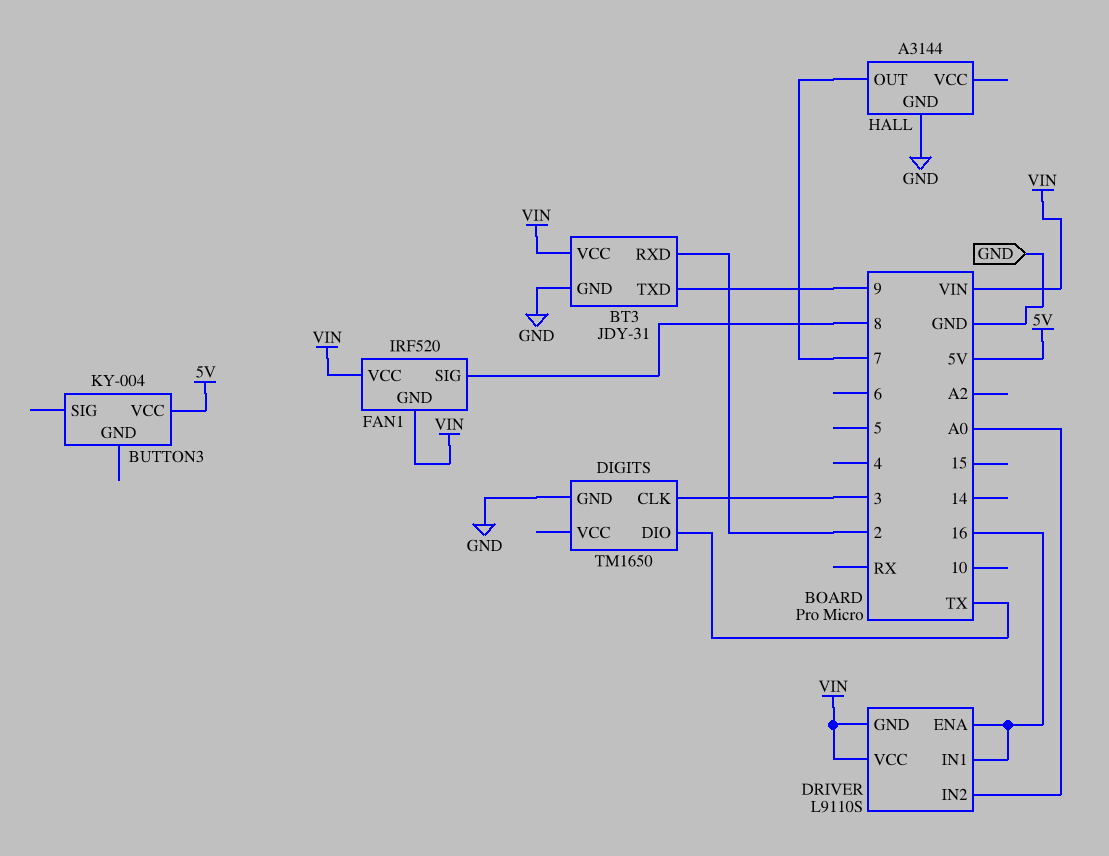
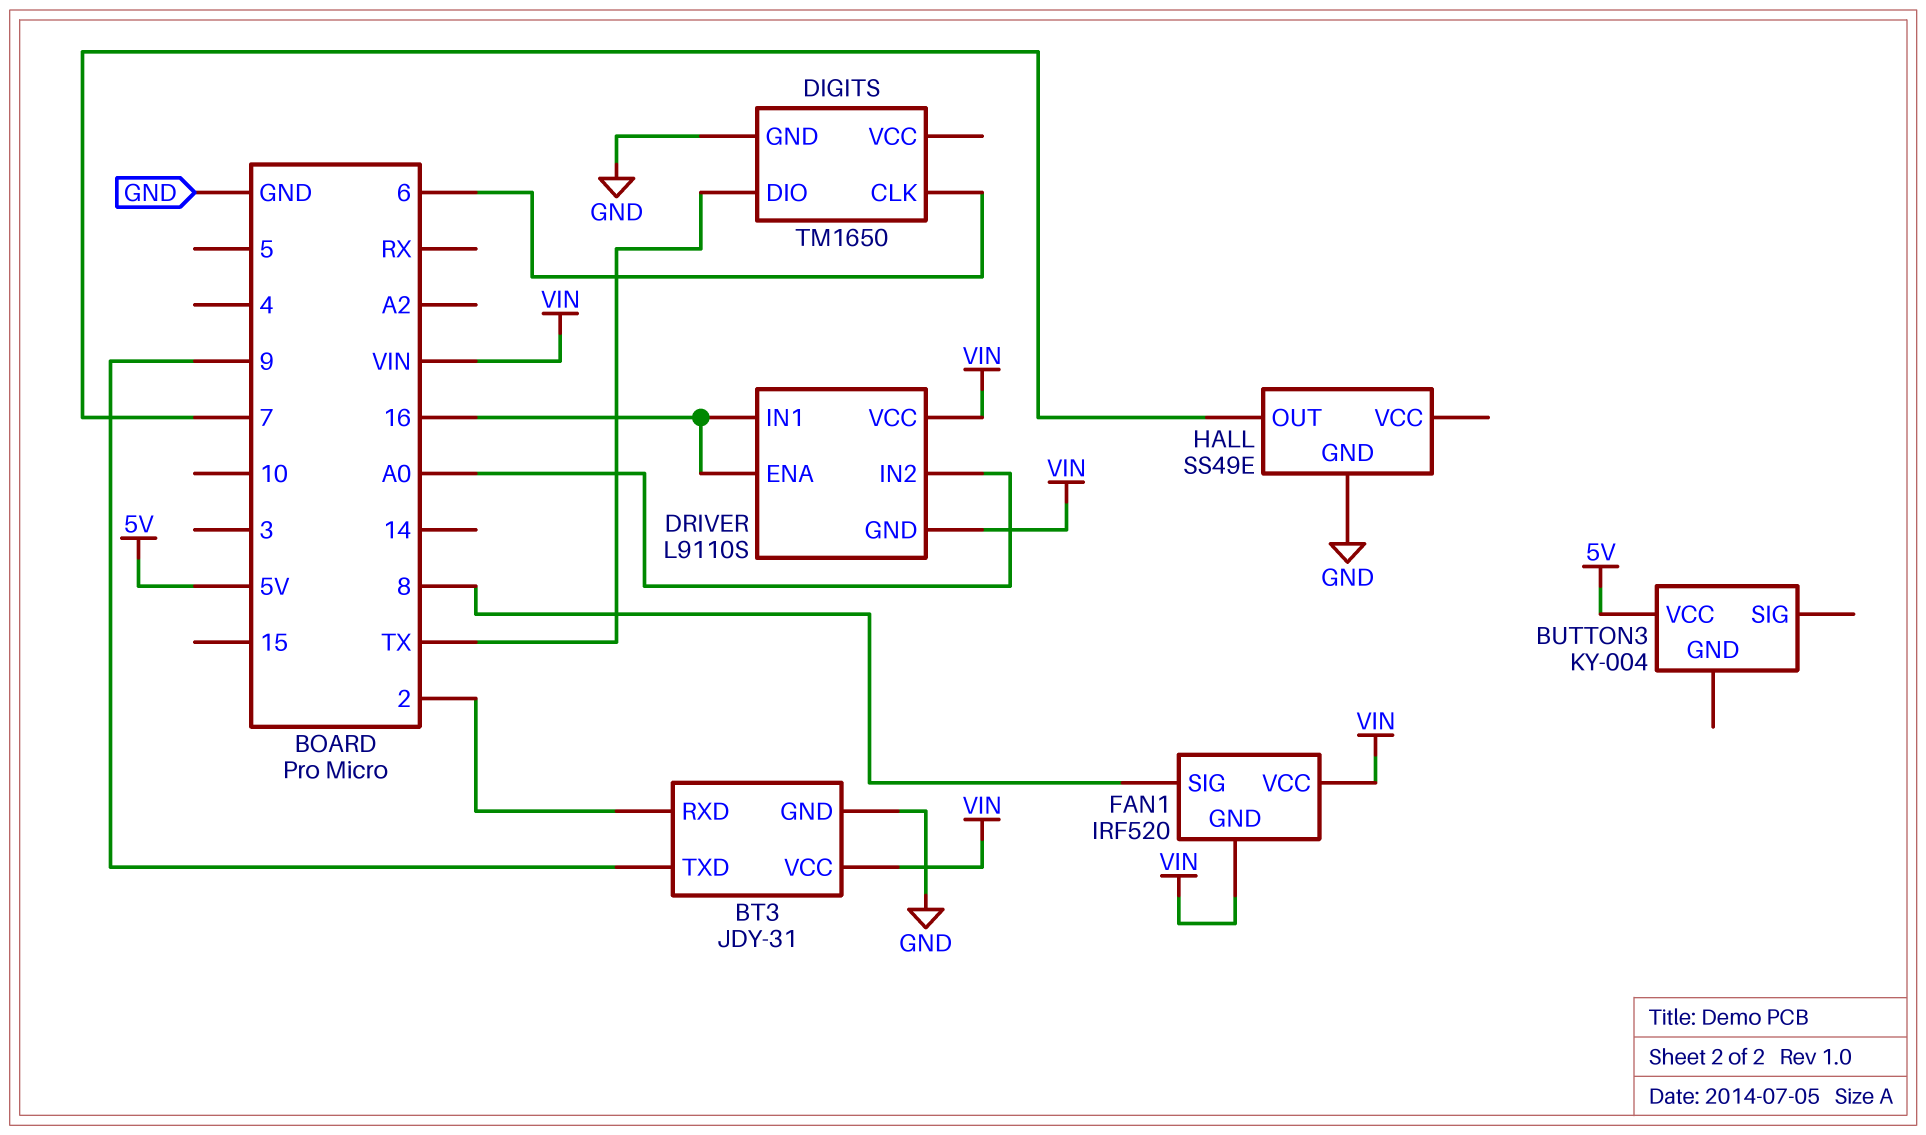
DIGITS pin CLK: 3 -> 6
HALL: A3144 -> SS49E

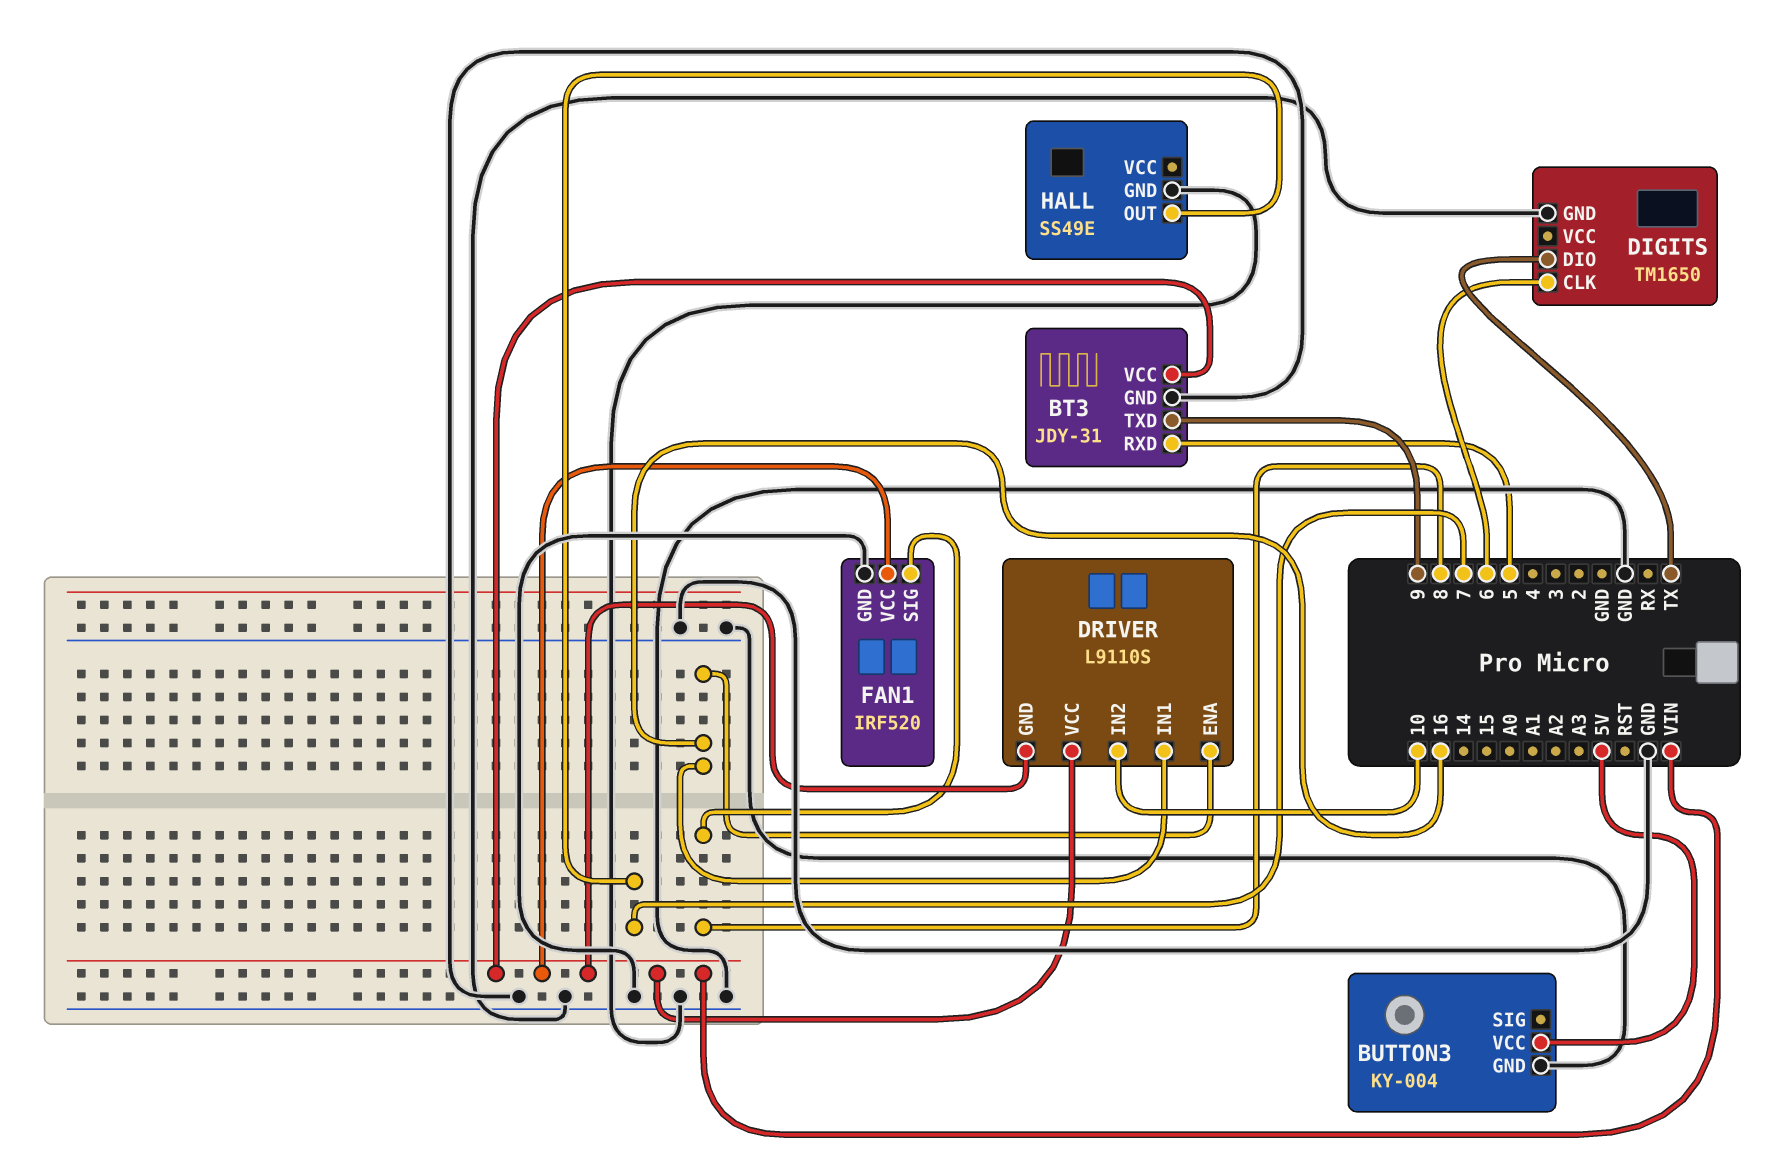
BT3 pin RXD: 2 -> 5
BUTTON3 pin GND: none -> GND
DRIVER pin IN2: A0 -> 10
FAN1 pin GND: VIN -> GND

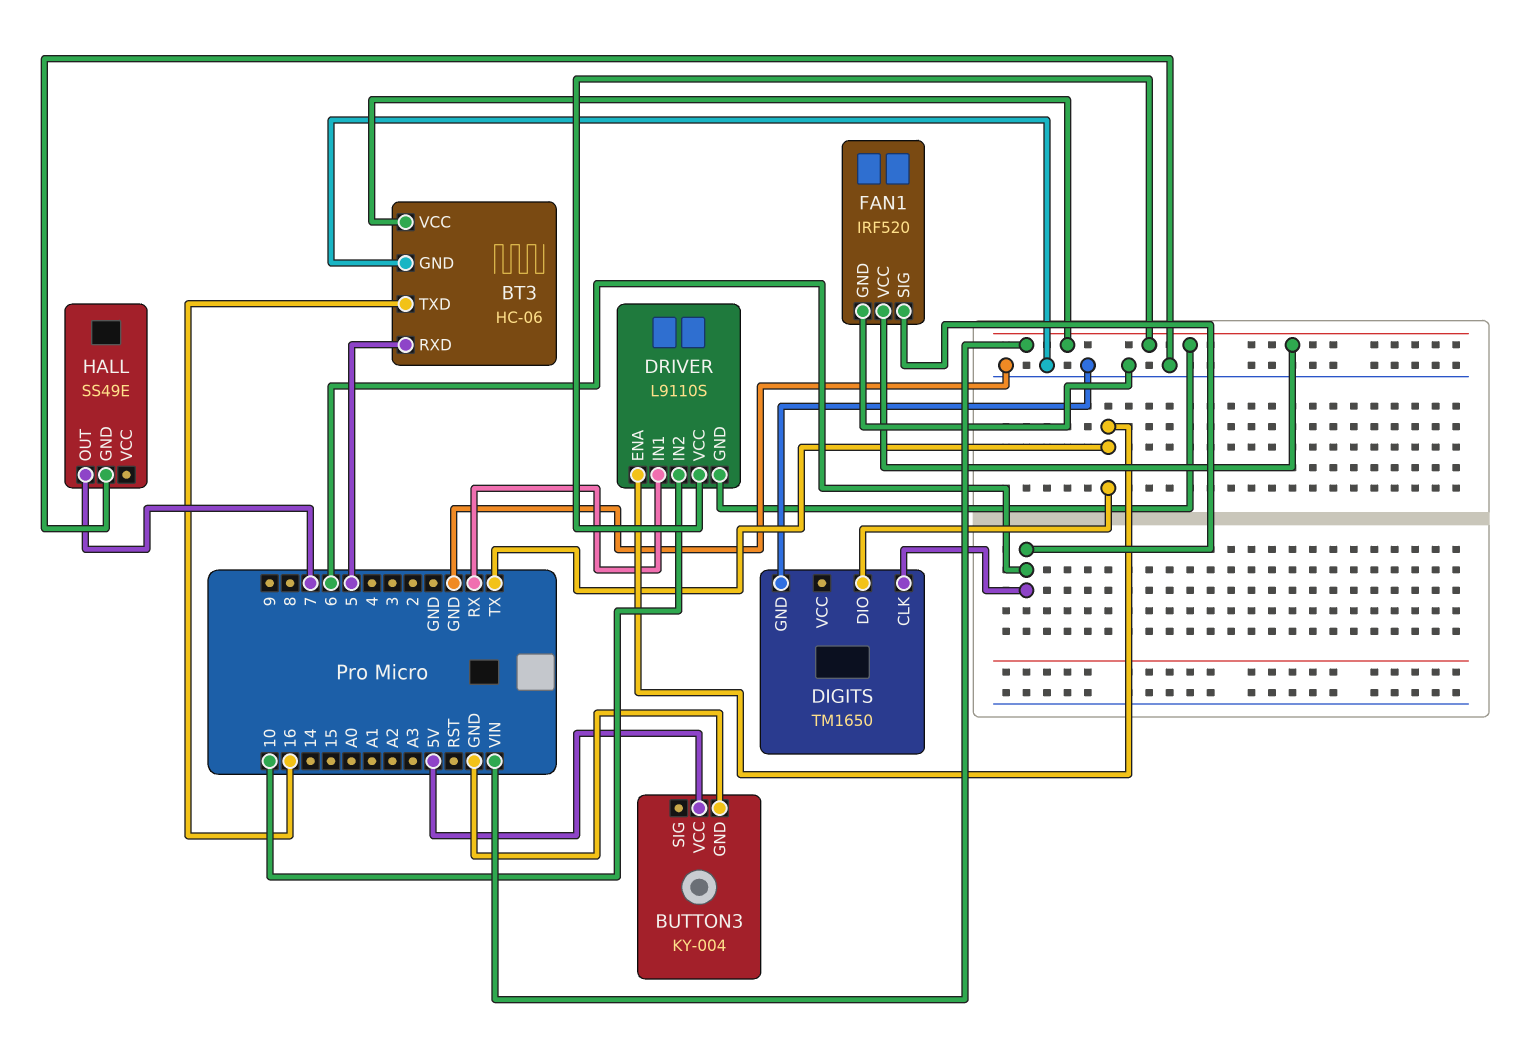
BT3: JDY-31 -> HC-06
BT3 pin TXD: 9 -> 16
DRIVER pin ENA: 16 -> TX
DRIVER pin IN1: 16 -> RX
FAN1 pin SIG: 8 -> 6

